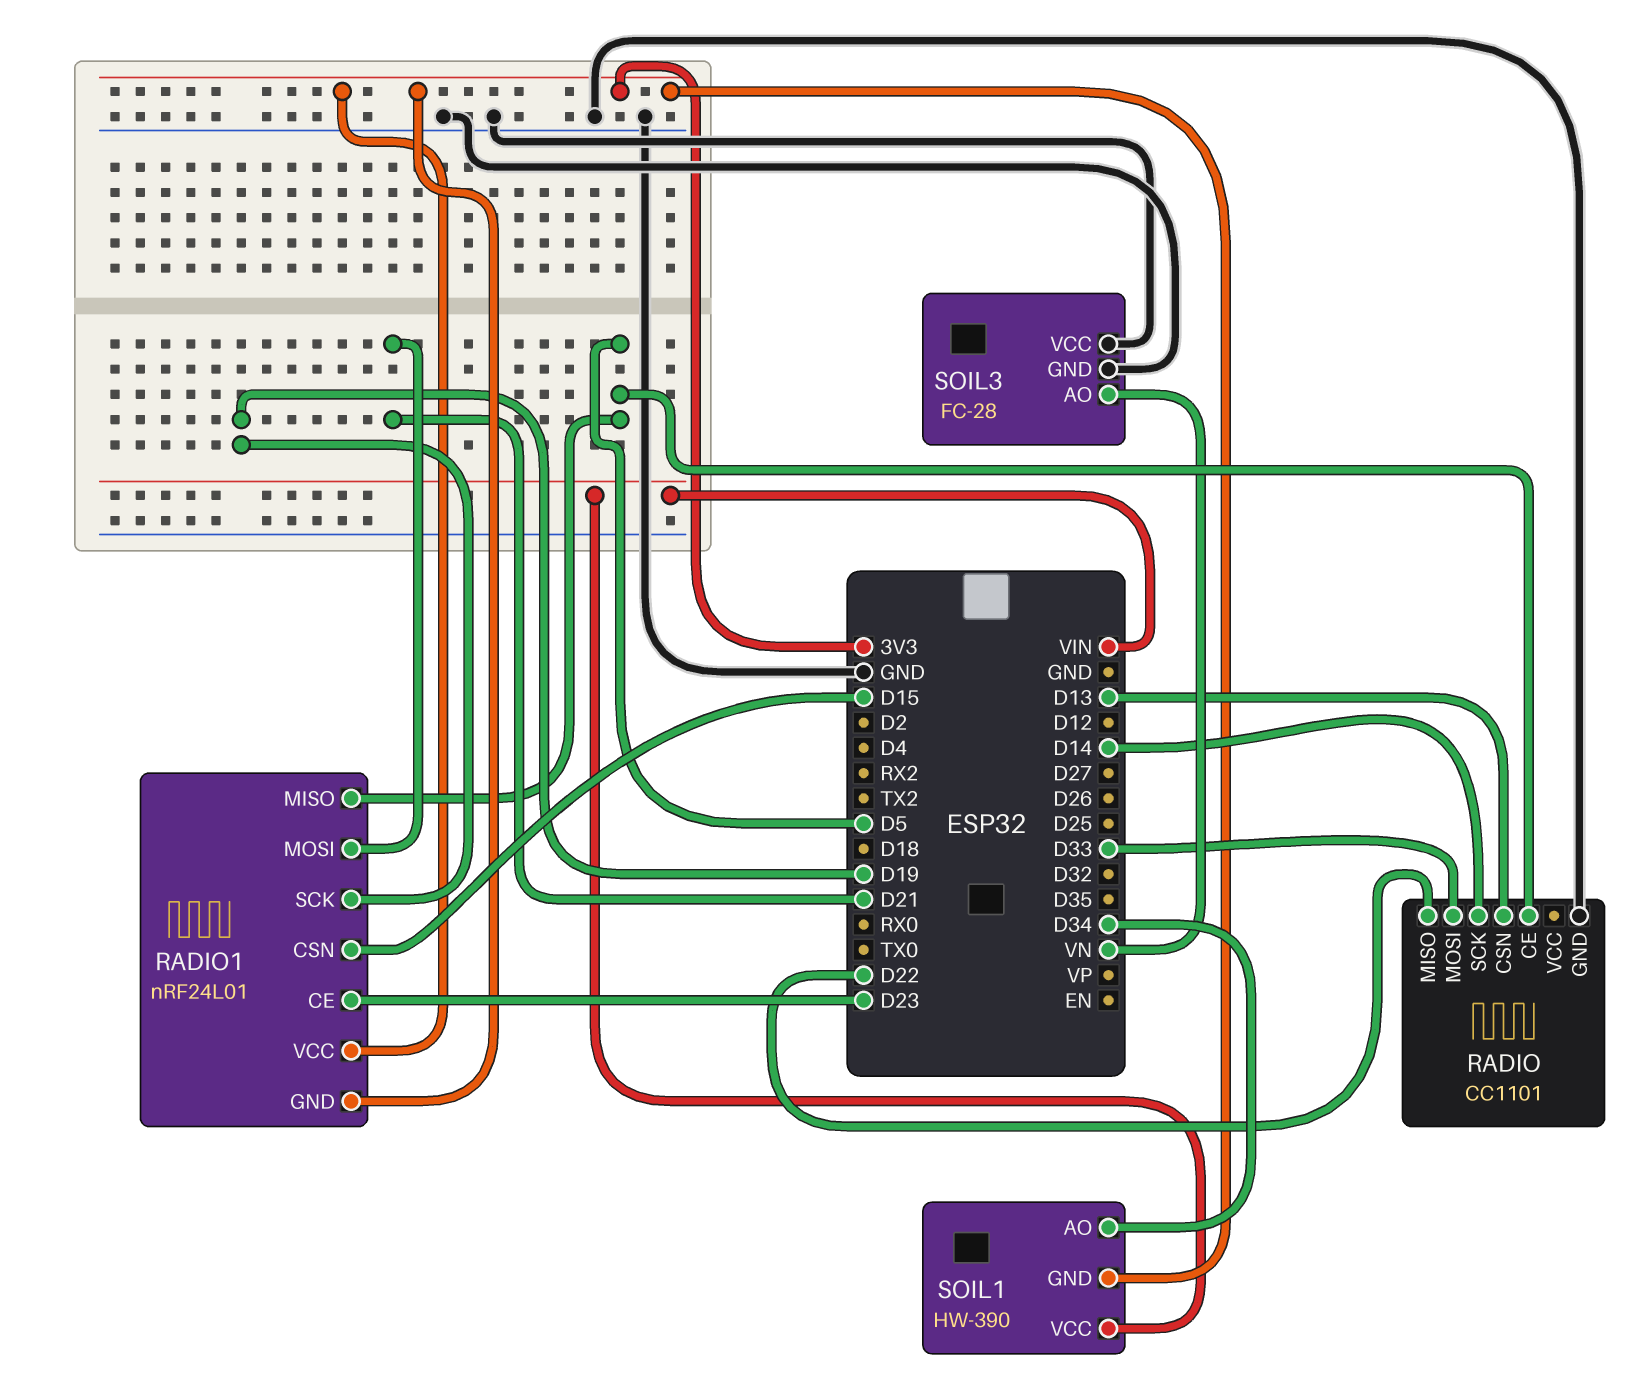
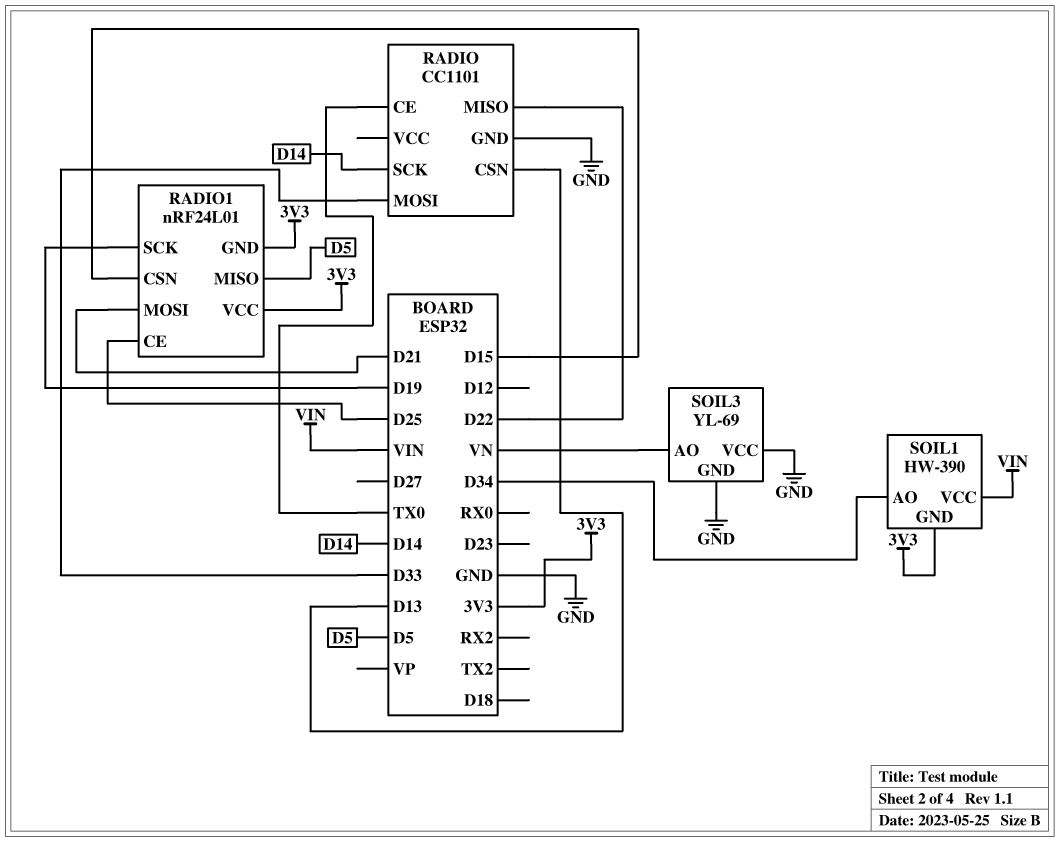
RADIO pin CE: D5 -> TX0
RADIO1 pin CE: D23 -> D25
SOIL3: FC-28 -> YL-69

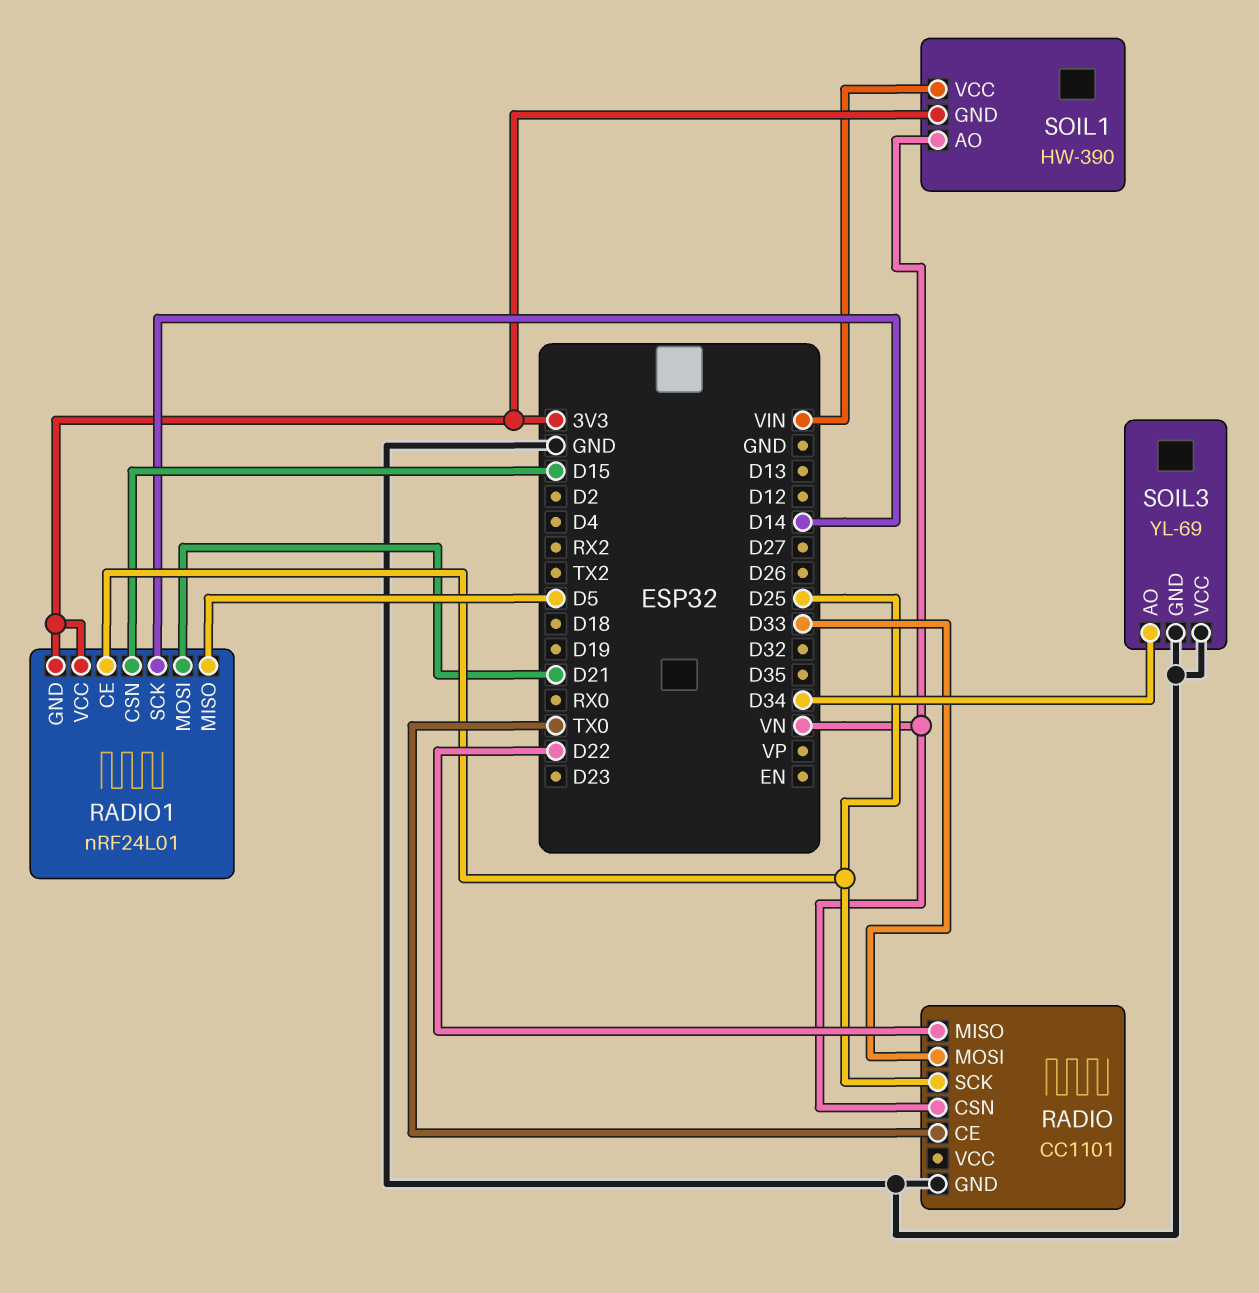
RADIO pin CSN: D13 -> VN
RADIO pin SCK: D14 -> D25
RADIO1 pin SCK: D19 -> D14
SOIL1 pin AO: D34 -> VN
SOIL3 pin AO: VN -> D34

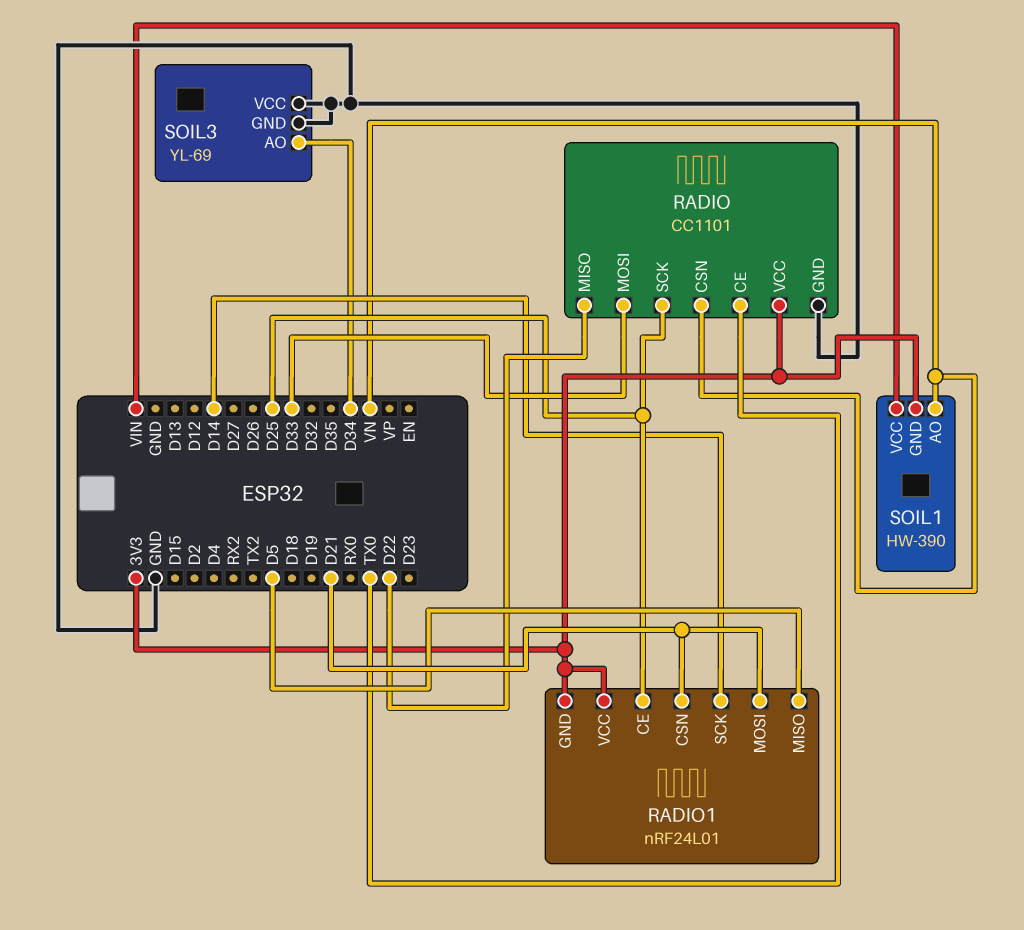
RADIO pin VCC: none -> 3V3
RADIO1 pin CSN: D15 -> D21

